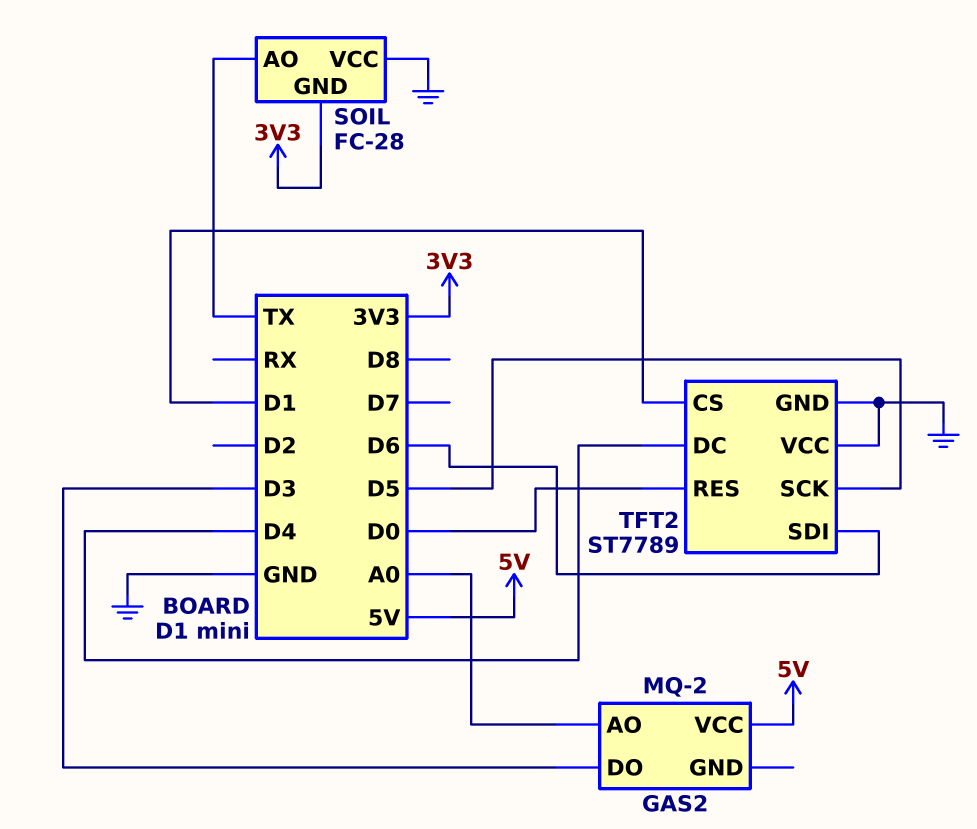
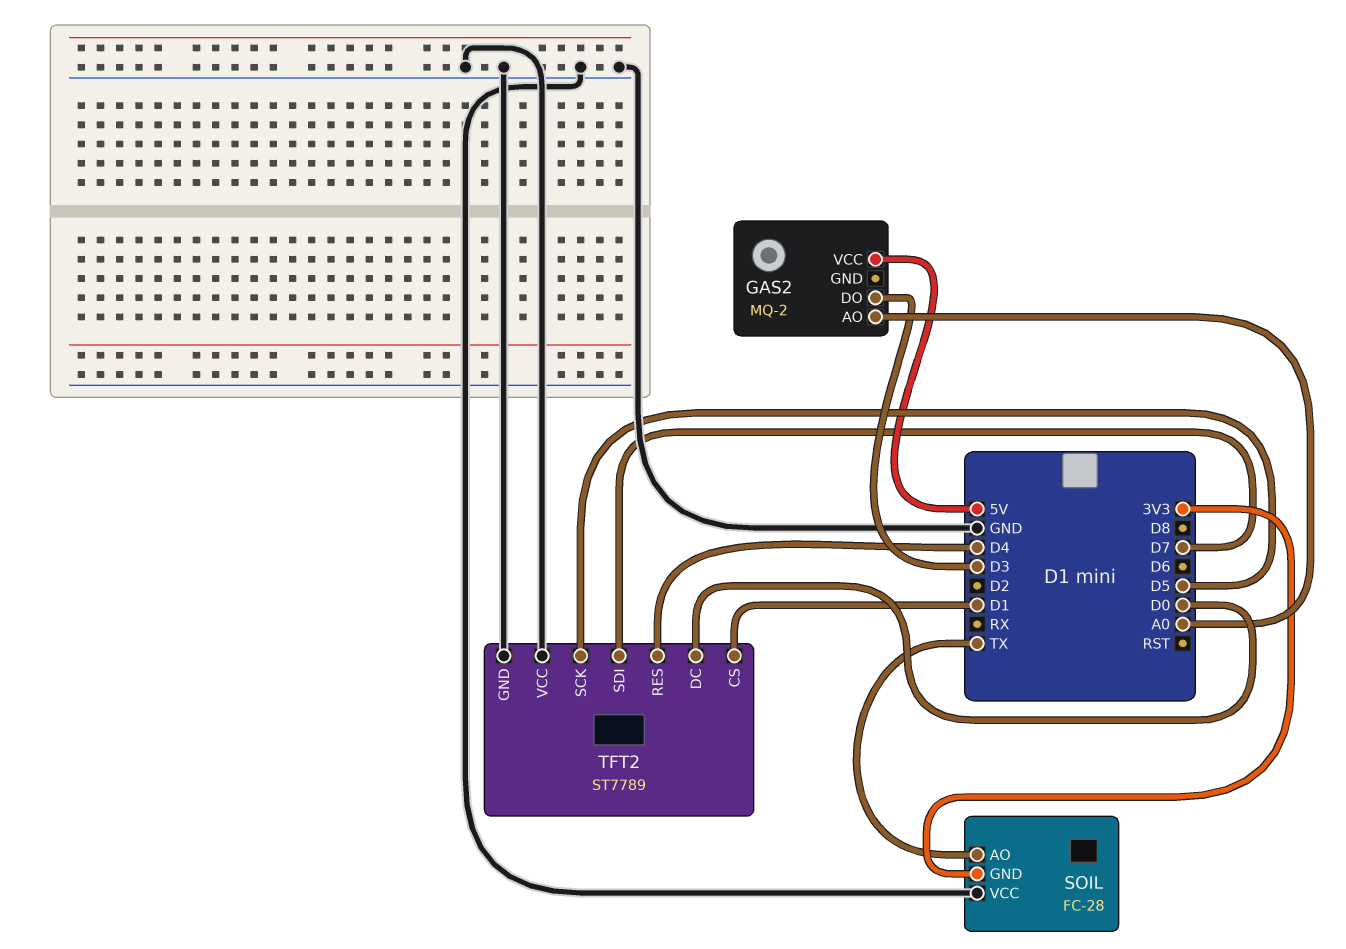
TFT2 pin DC: D4 -> D0
TFT2 pin RES: D0 -> D4
TFT2 pin SDI: D6 -> D7

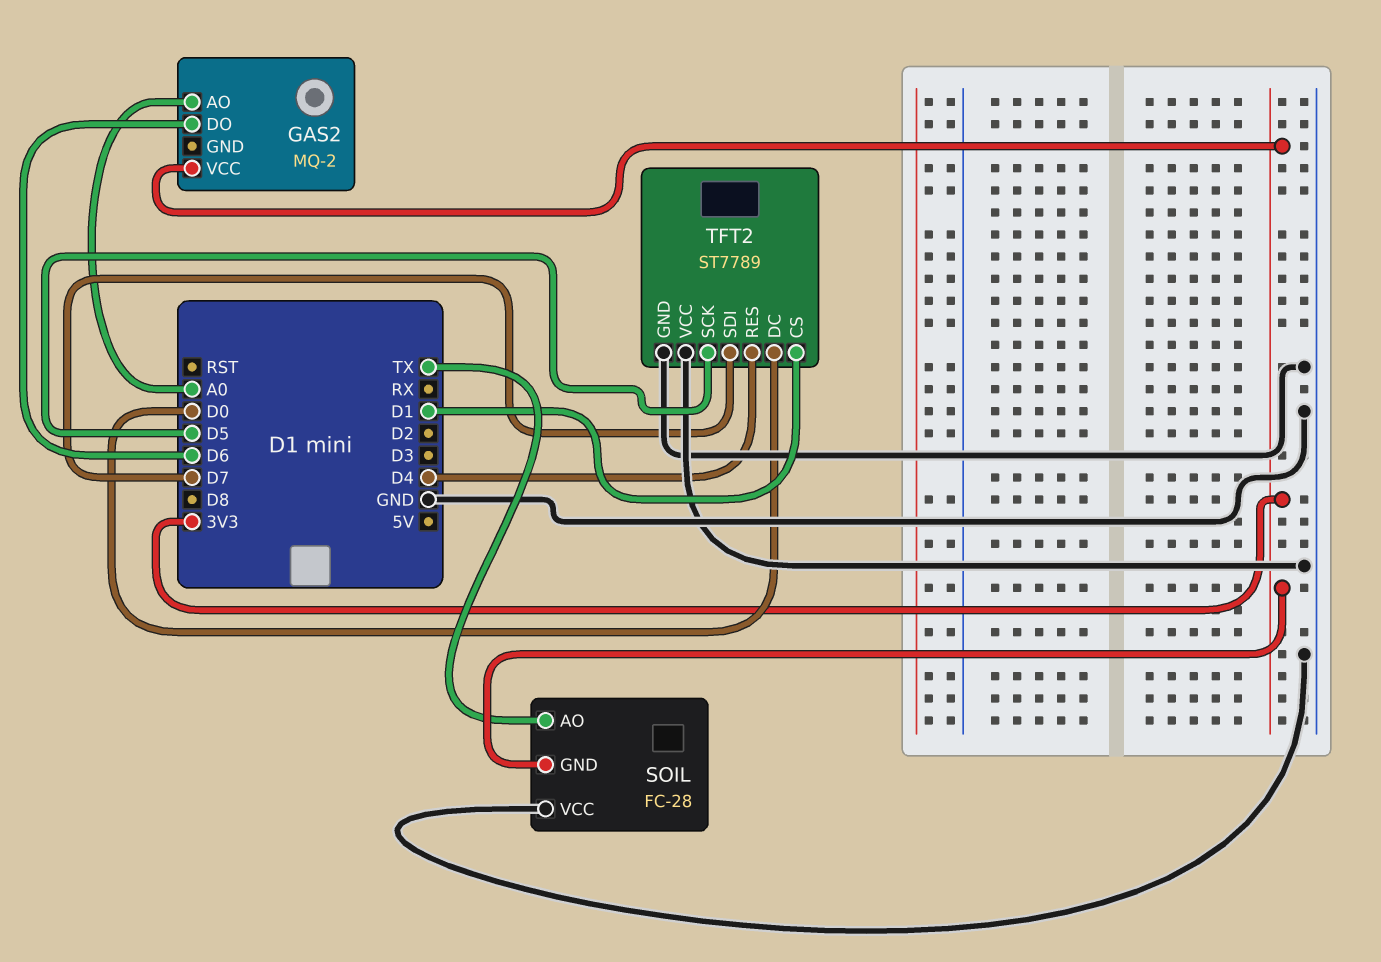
GAS2 pin DO: D3 -> D6
GAS2 pin VCC: 5V -> 3V3

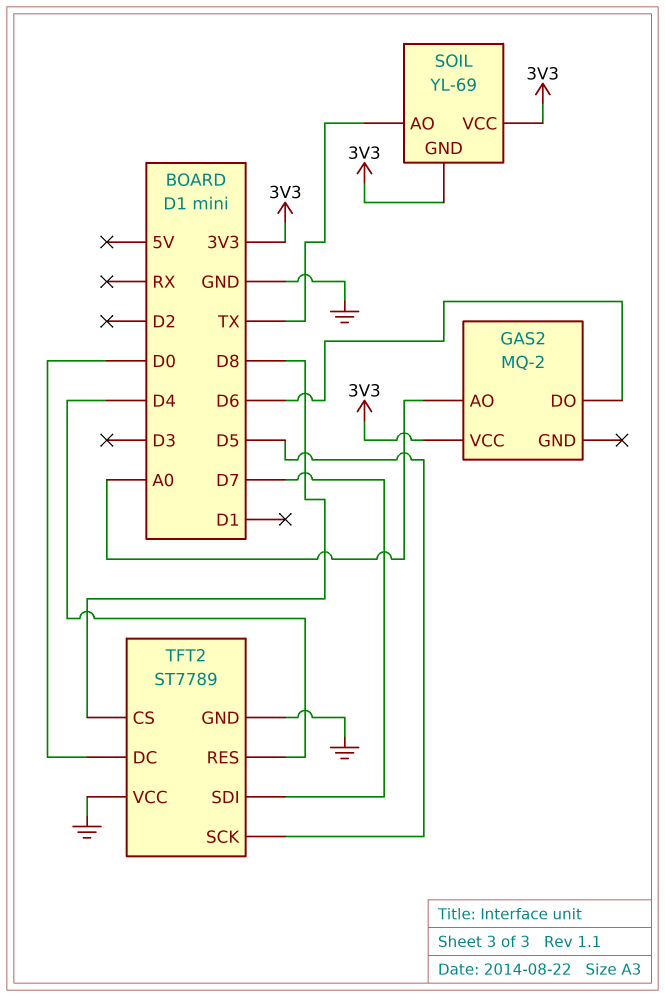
SOIL: FC-28 -> YL-69
SOIL pin VCC: GND -> 3V3
TFT2 pin CS: D1 -> D8

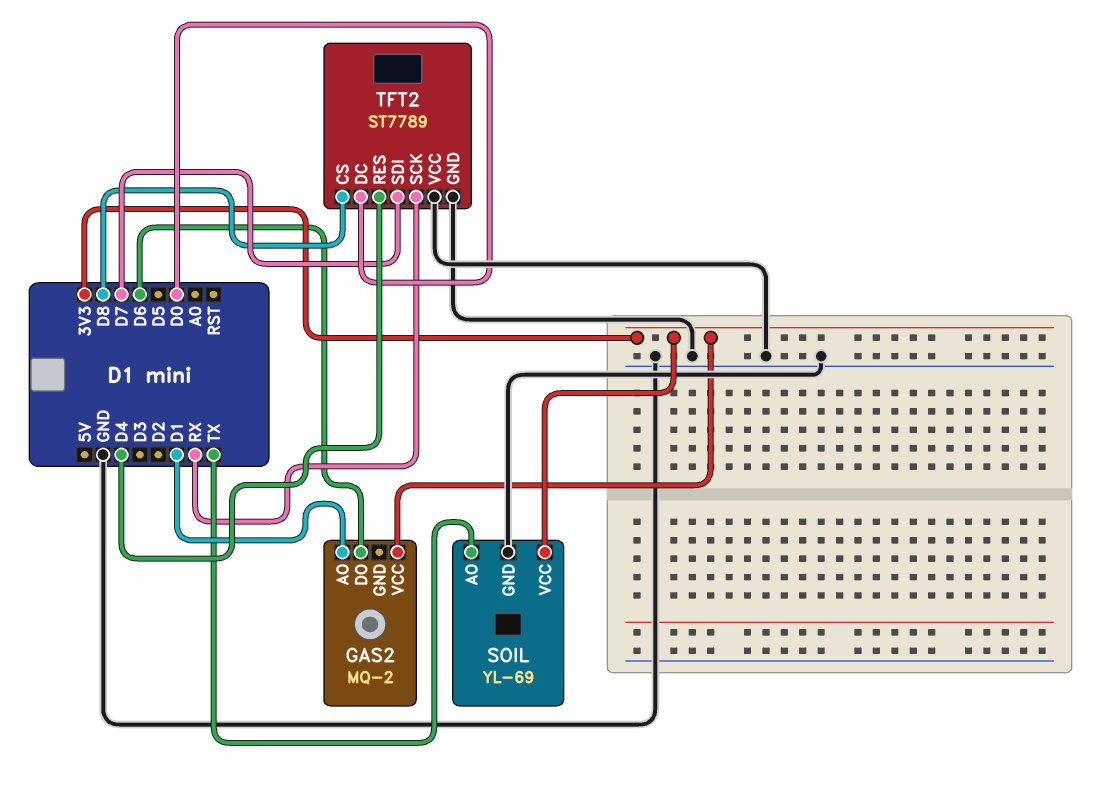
GAS2 pin AO: A0 -> D1
SOIL pin GND: 3V3 -> GND
TFT2 pin SCK: D5 -> RX

